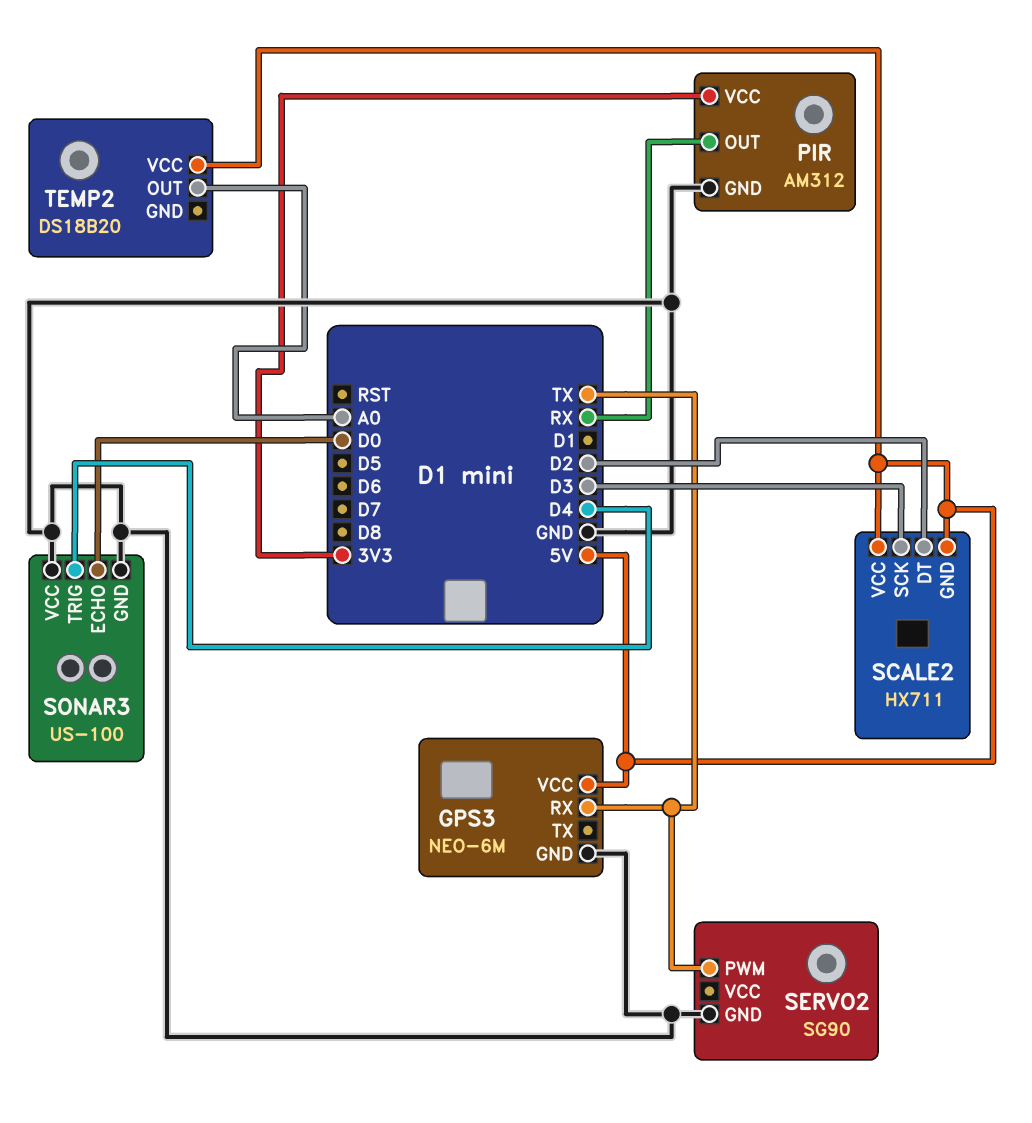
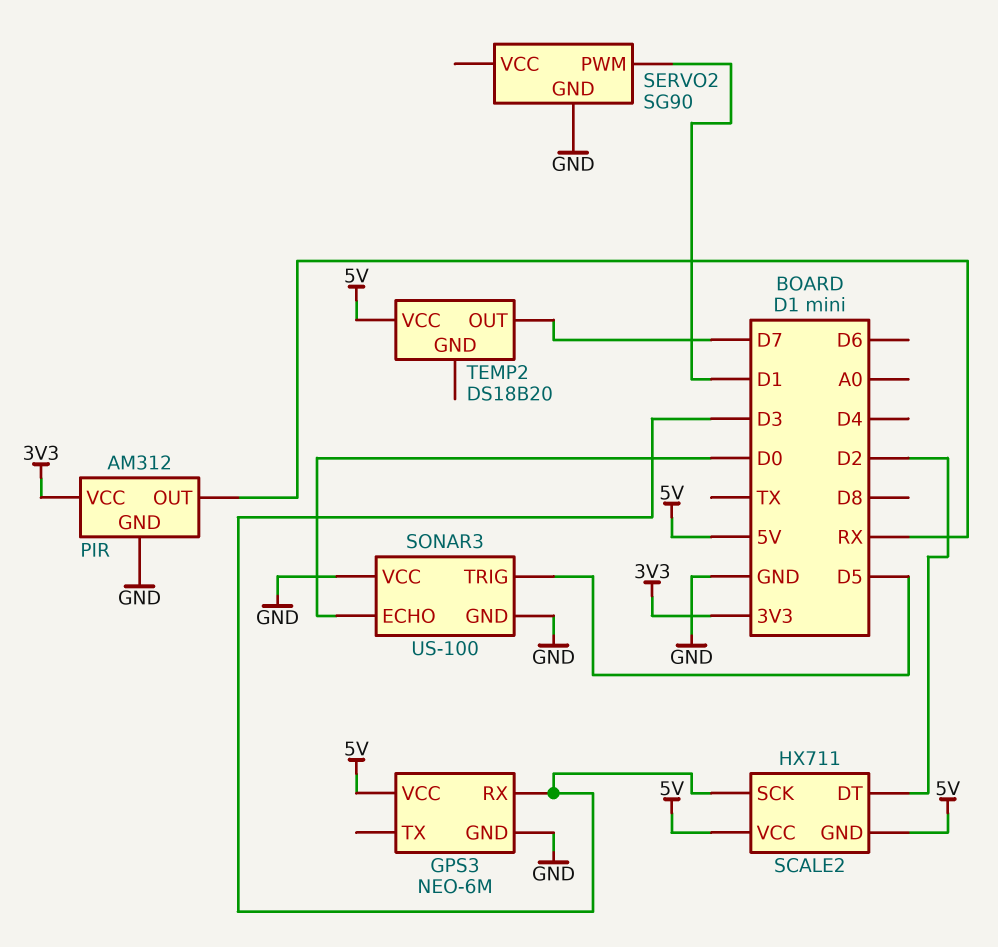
GPS3 pin RX: TX -> D3
SERVO2 pin PWM: TX -> D1
SONAR3 pin TRIG: D4 -> D5
TEMP2 pin OUT: A0 -> D7

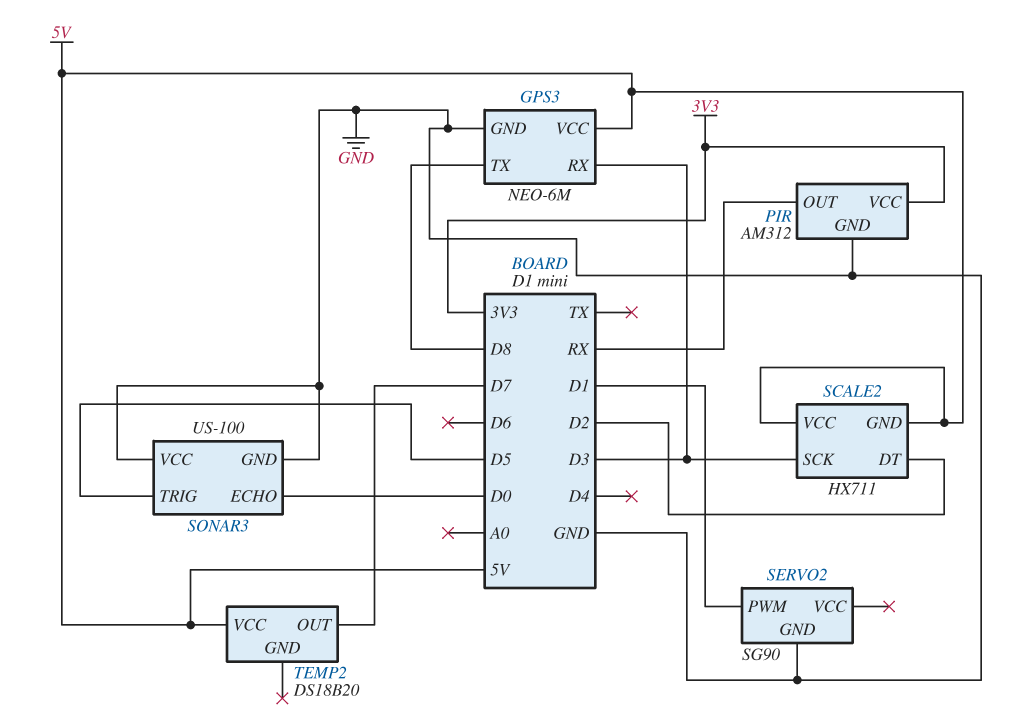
GPS3 pin TX: none -> D8

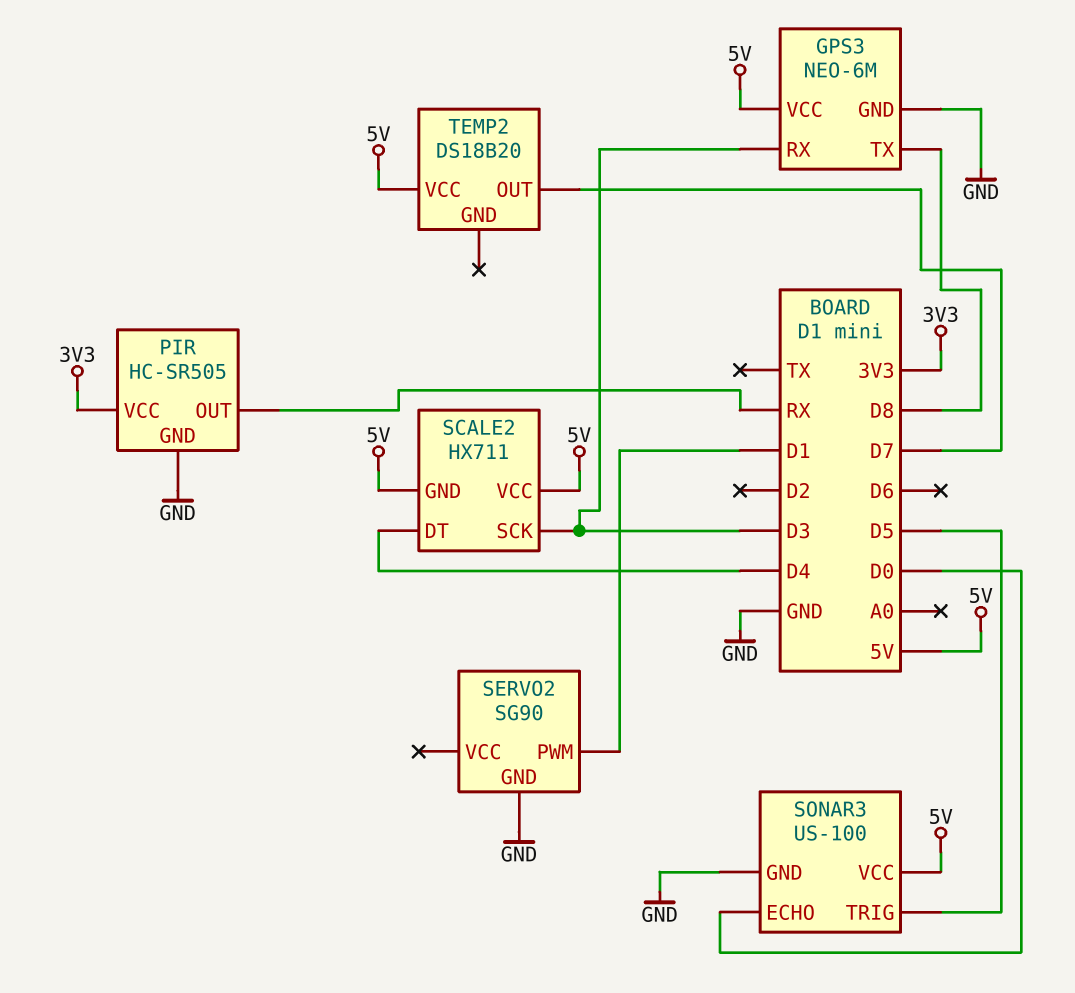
PIR: AM312 -> HC-SR505
SCALE2 pin DT: D2 -> D4
SONAR3 pin VCC: GND -> 5V

